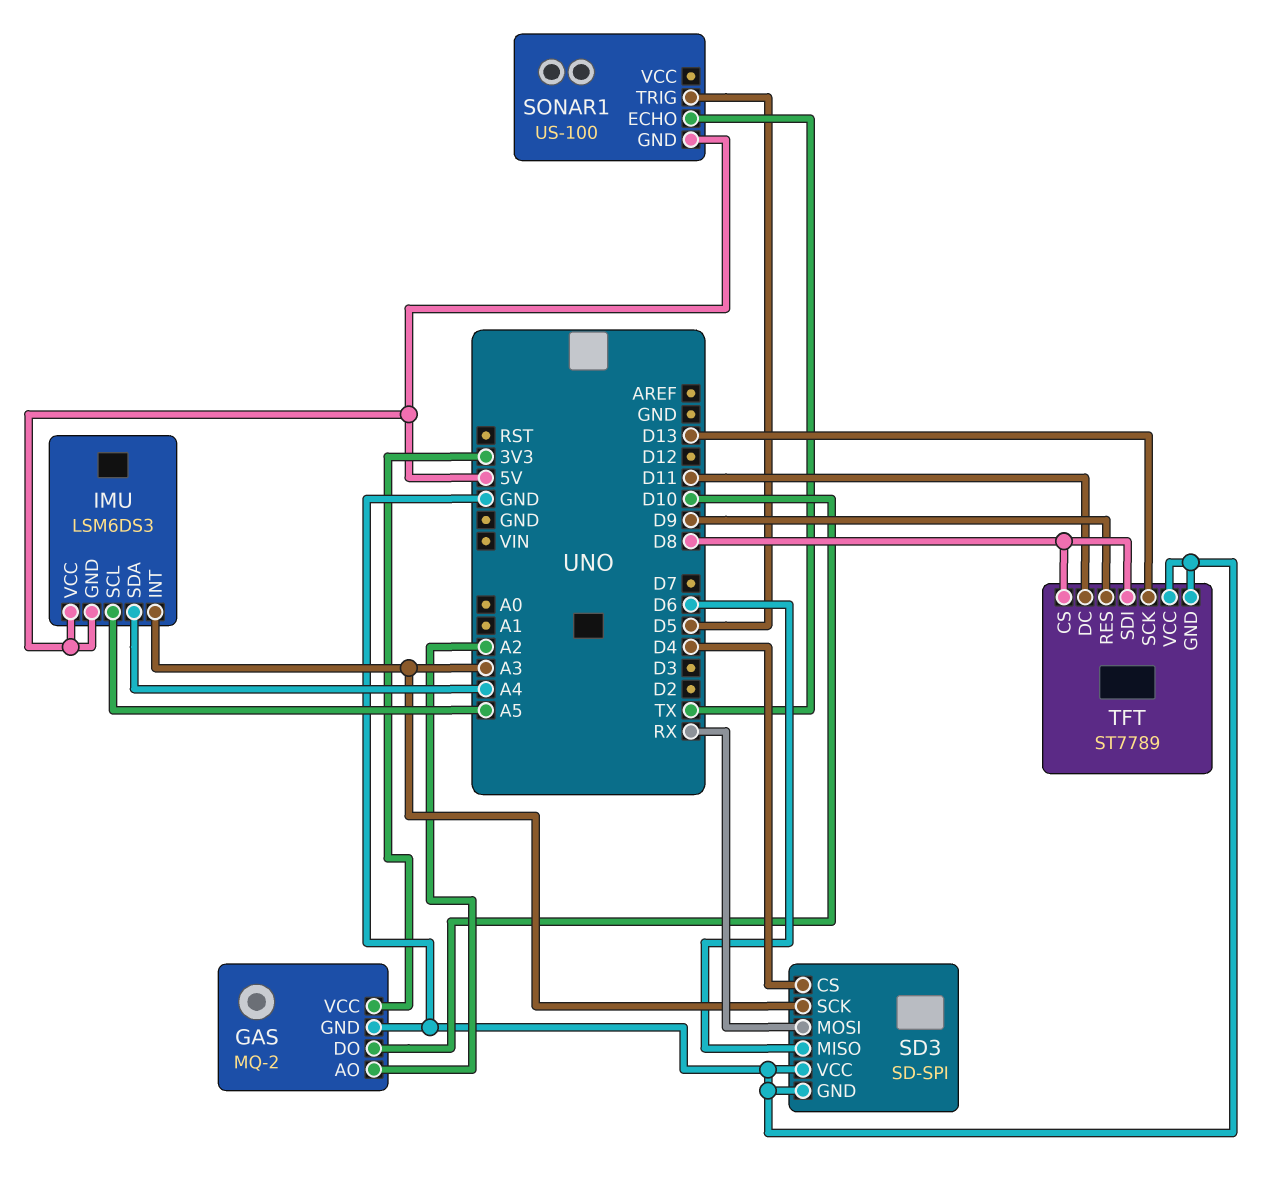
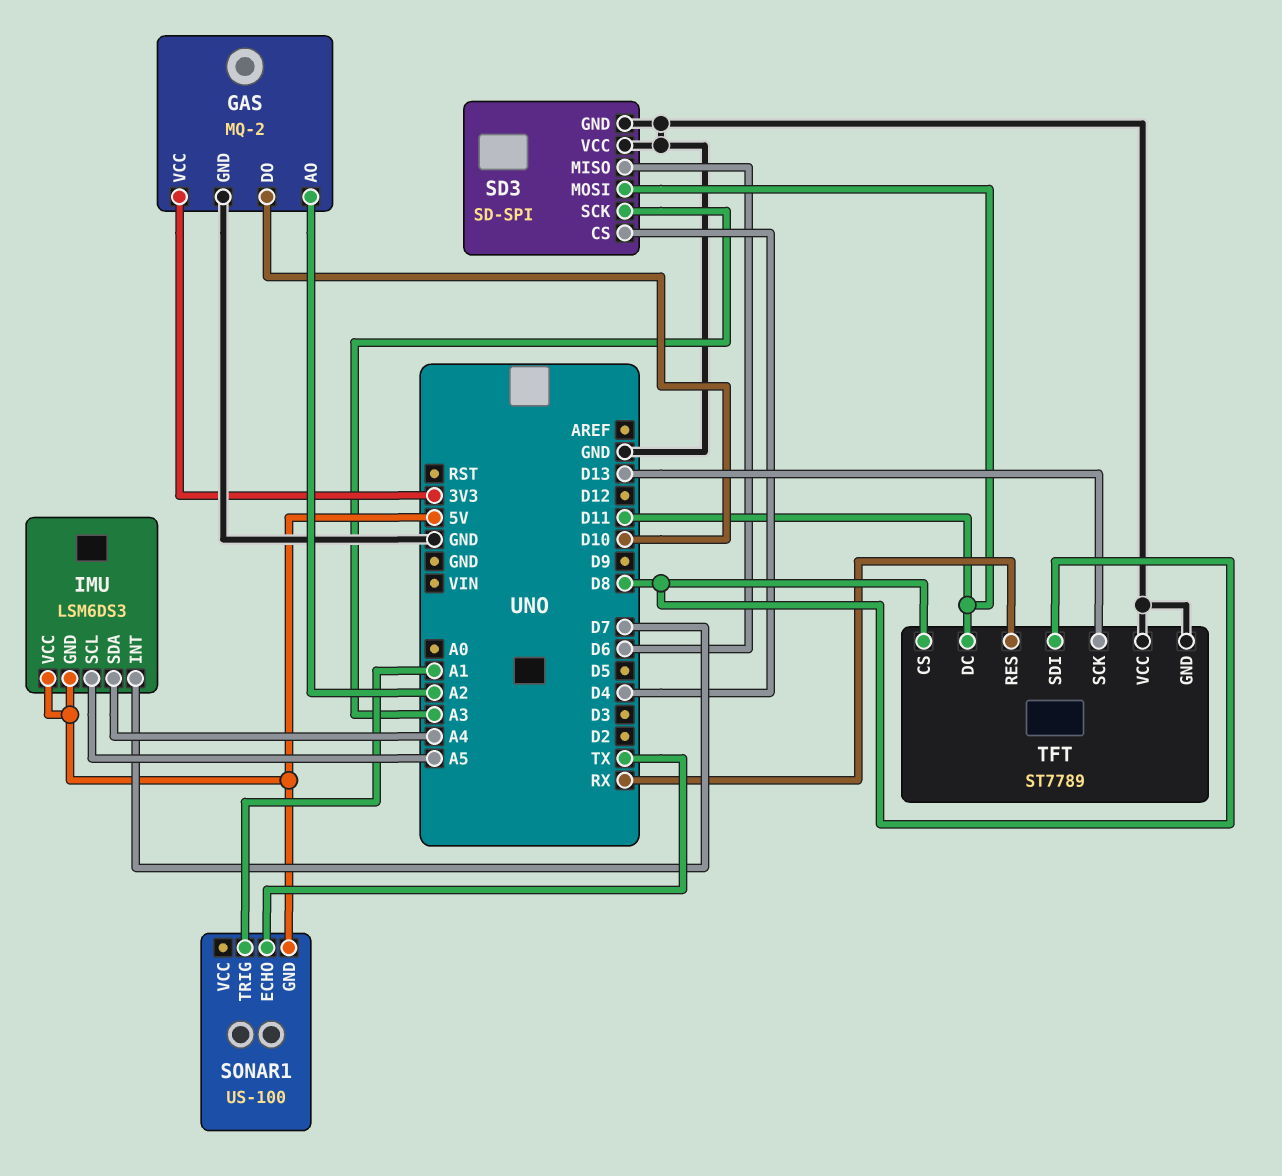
IMU pin INT: A3 -> D7
SD3 pin MOSI: RX -> D11
SONAR1 pin TRIG: D5 -> A1
TFT pin RES: D9 -> RX

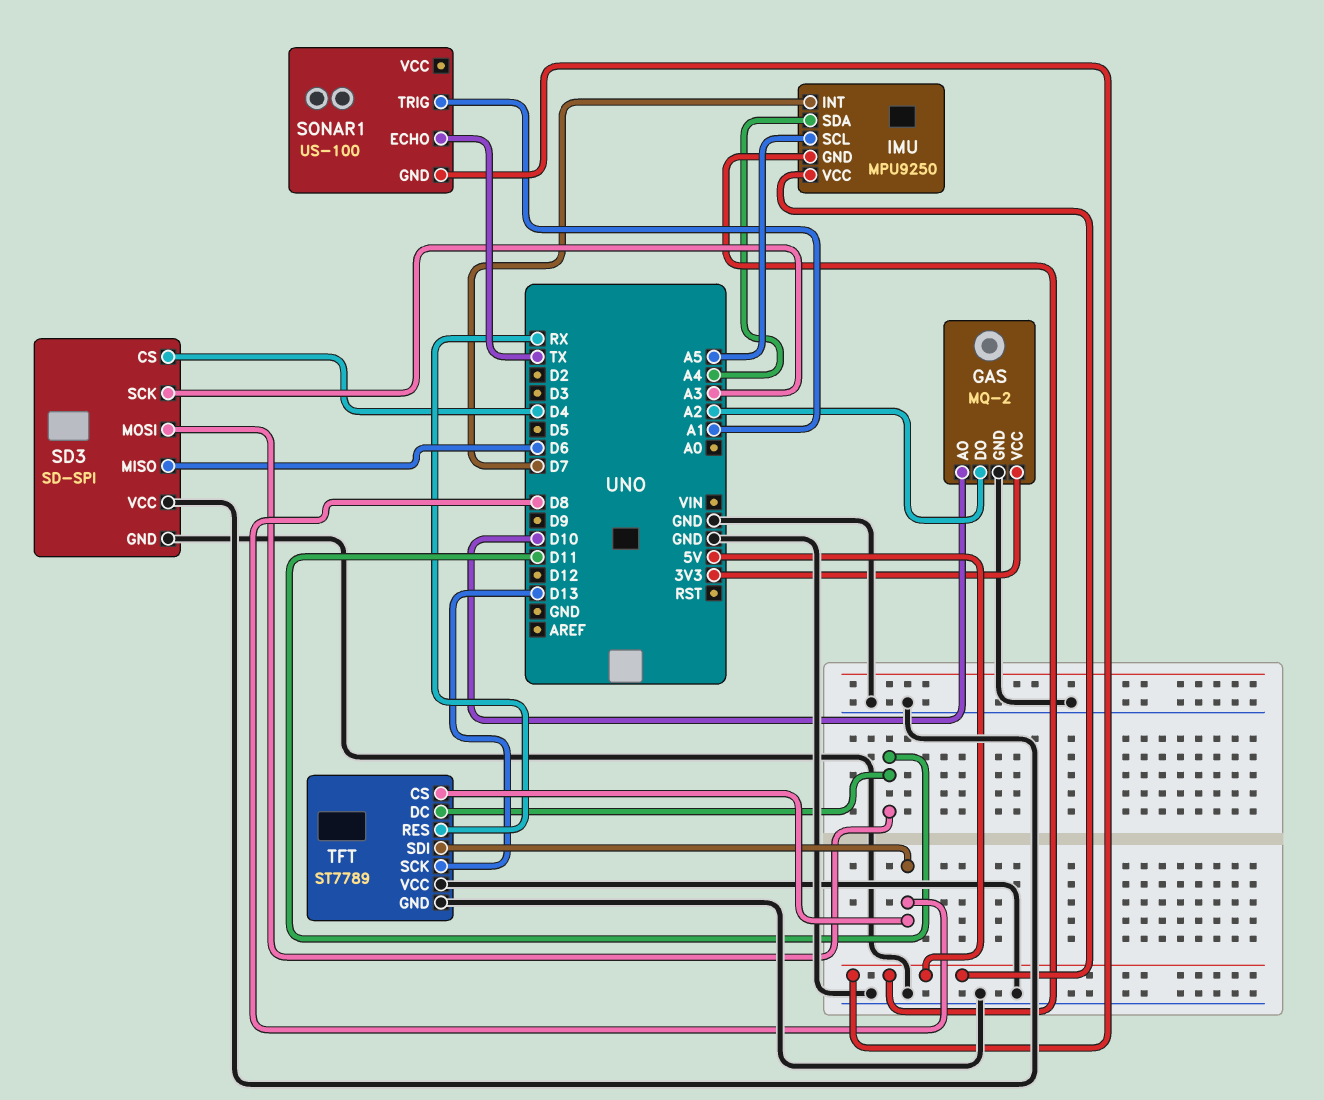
GAS pin AO: A2 -> D10
GAS pin DO: D10 -> A2
IMU: LSM6DS3 -> MPU9250

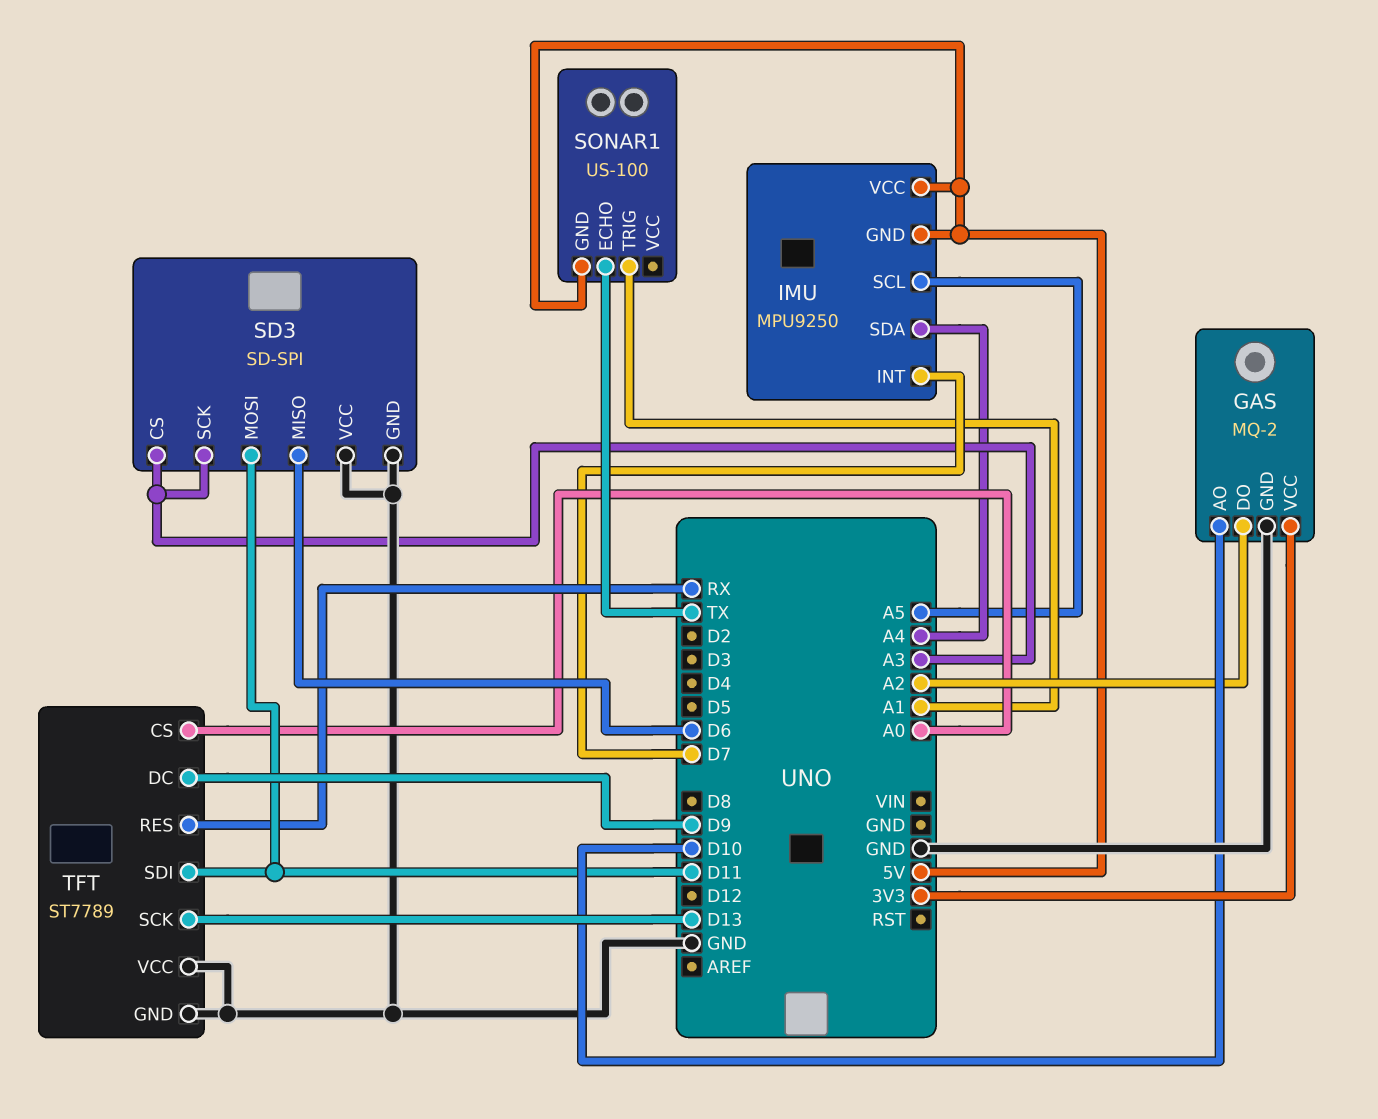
SD3 pin CS: D4 -> A3
TFT pin CS: D8 -> A0
TFT pin DC: D11 -> D9
TFT pin SDI: D8 -> D11

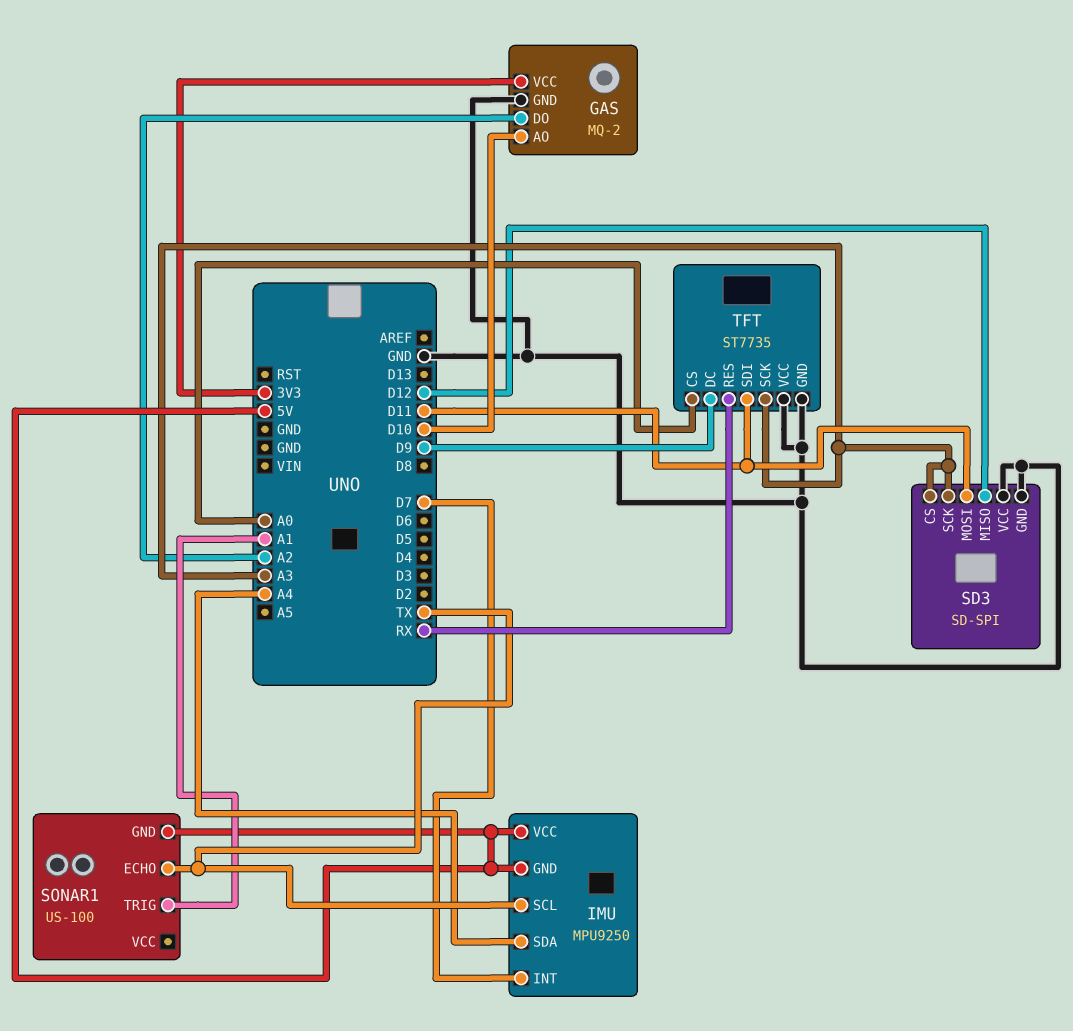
IMU pin SCL: A5 -> TX
SD3 pin MISO: D6 -> D12
TFT: ST7789 -> ST7735
TFT pin SCK: D13 -> A3

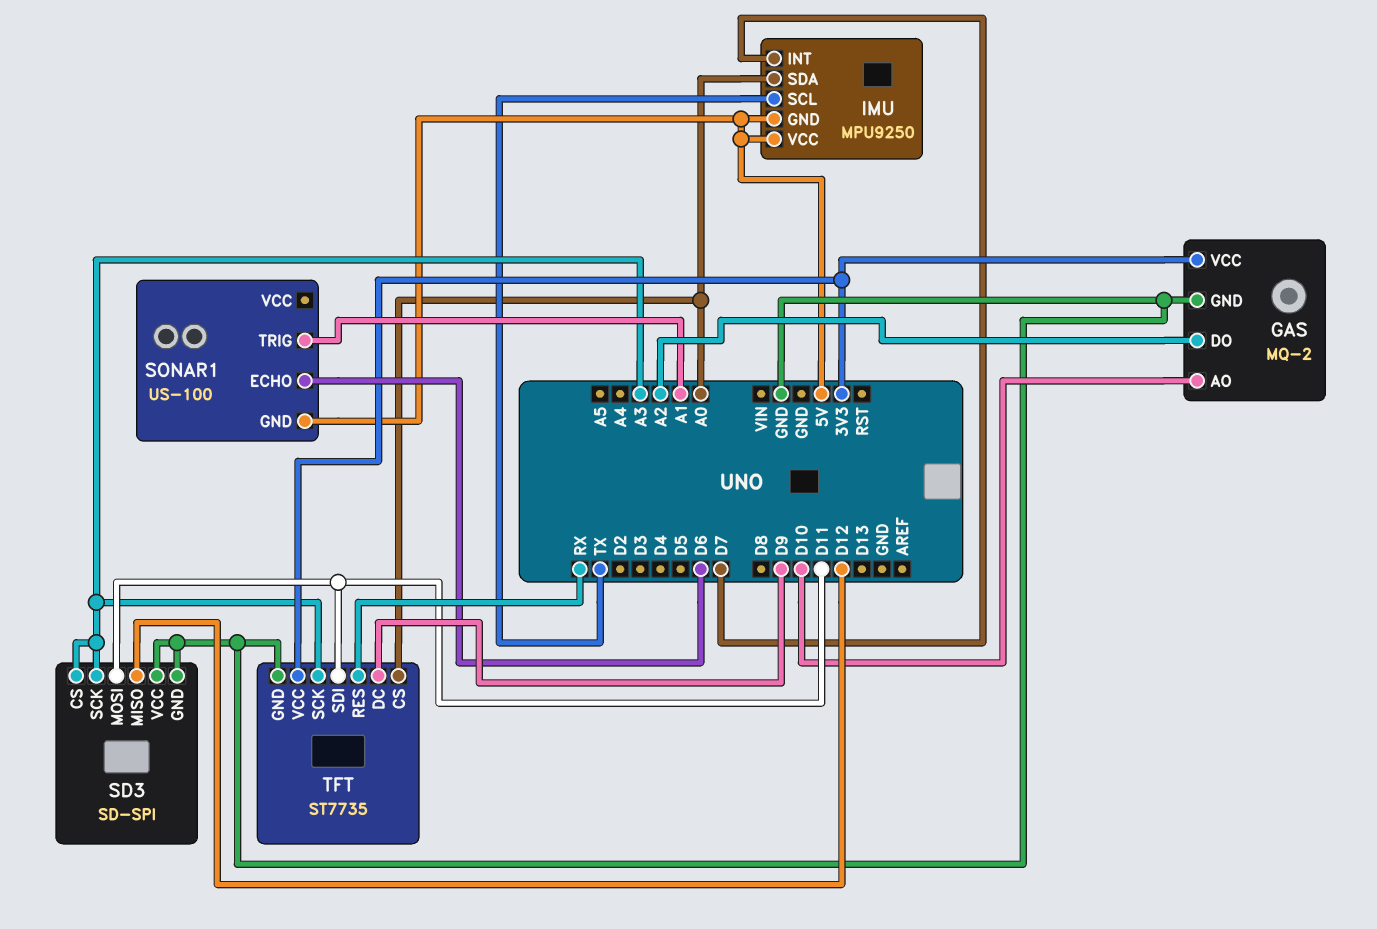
IMU pin SDA: A4 -> A0
SONAR1 pin ECHO: TX -> D6
TFT pin VCC: GND -> 3V3

